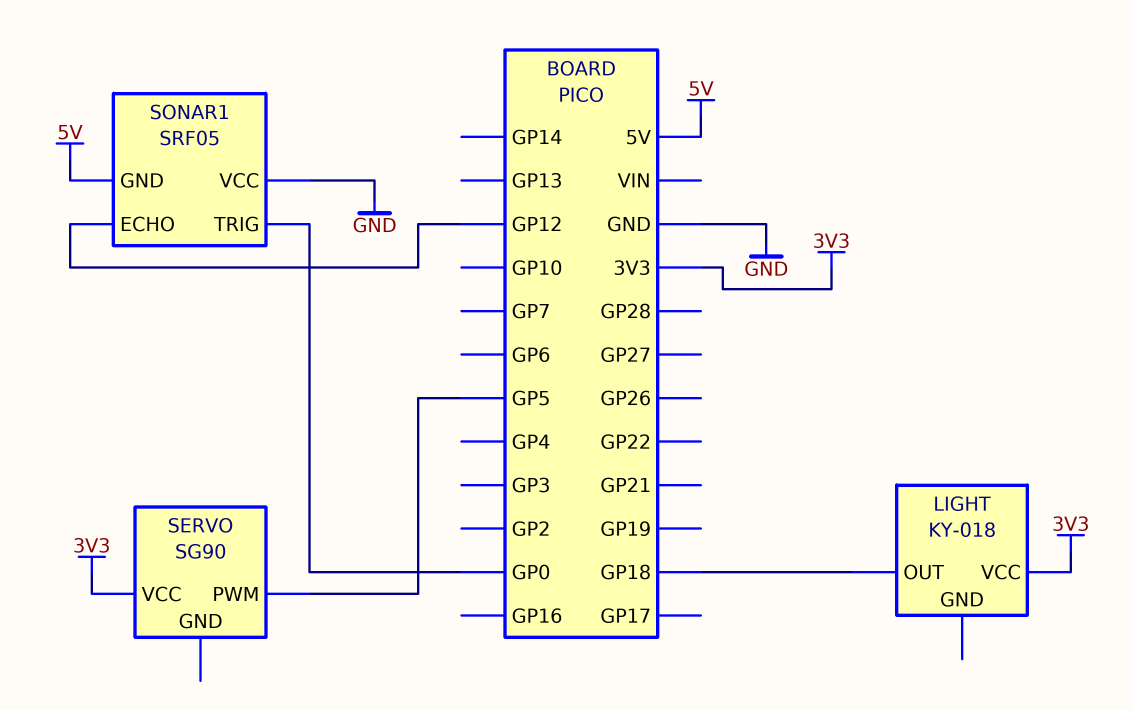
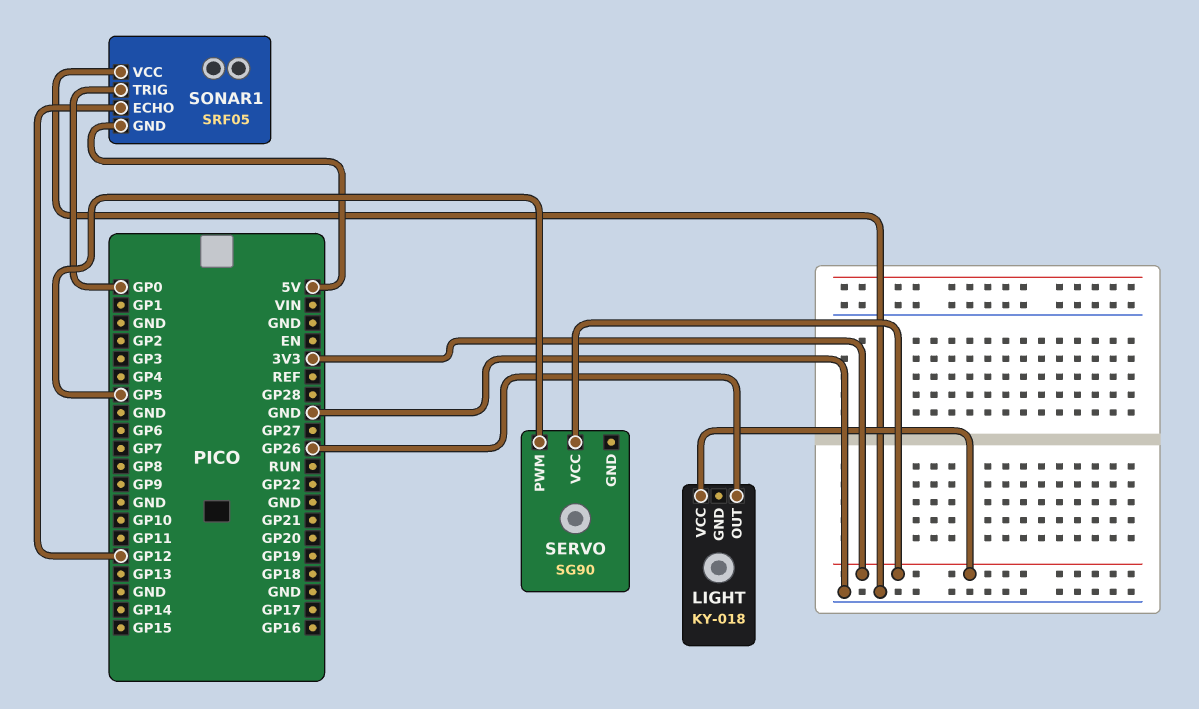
LIGHT pin OUT: GP18 -> GP26

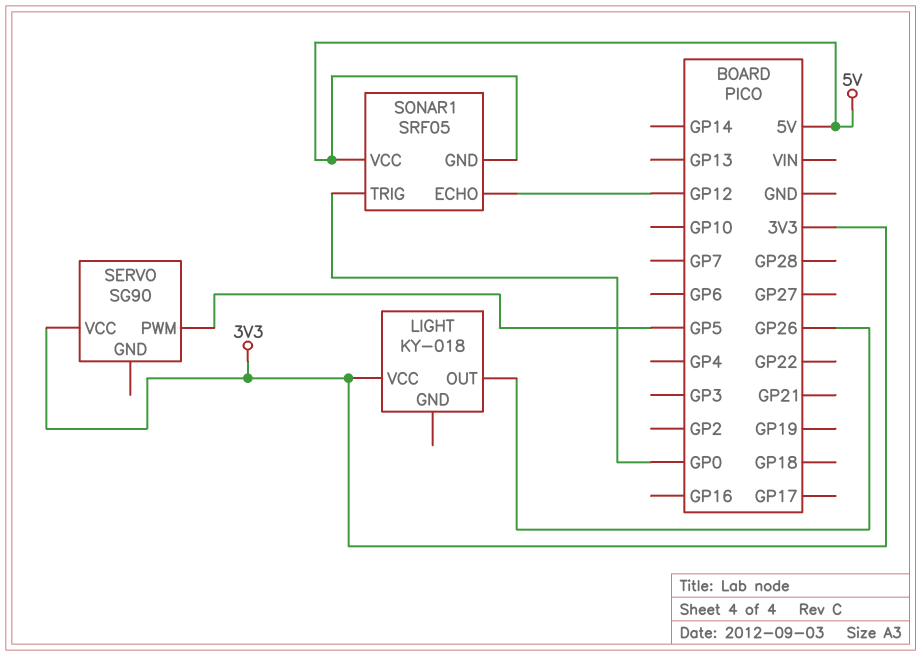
SONAR1 pin VCC: GND -> 5V

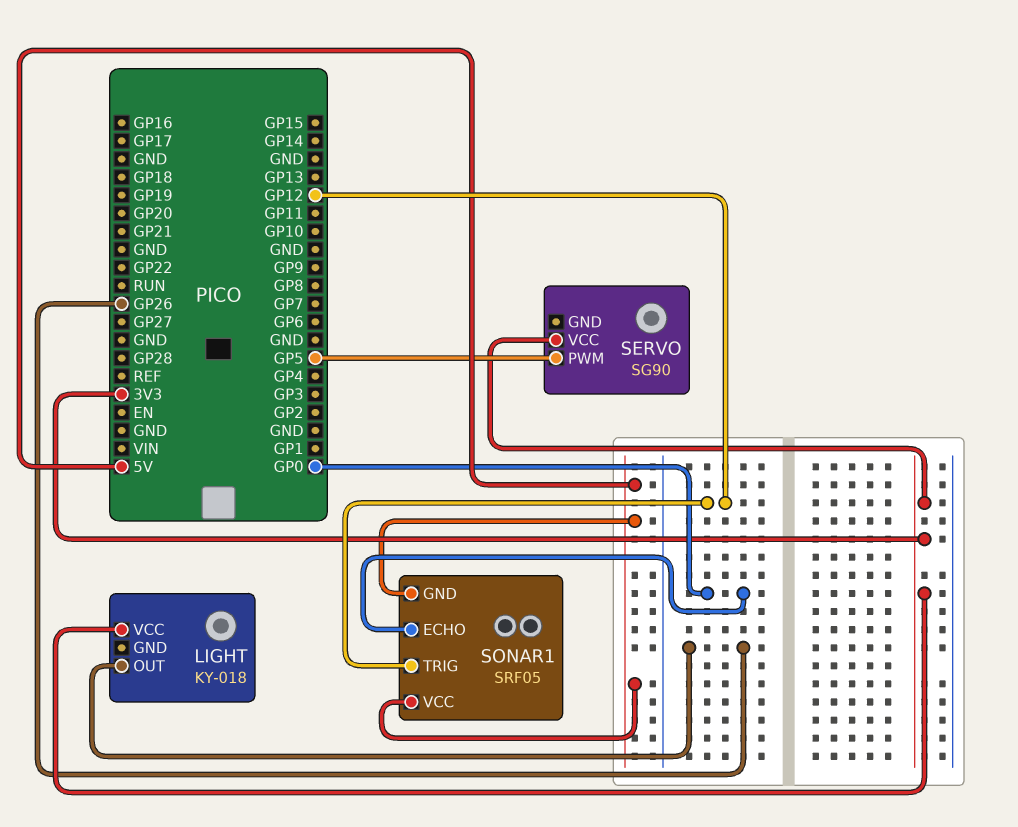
SONAR1 pin ECHO: GP12 -> GP0
SONAR1 pin TRIG: GP0 -> GP12

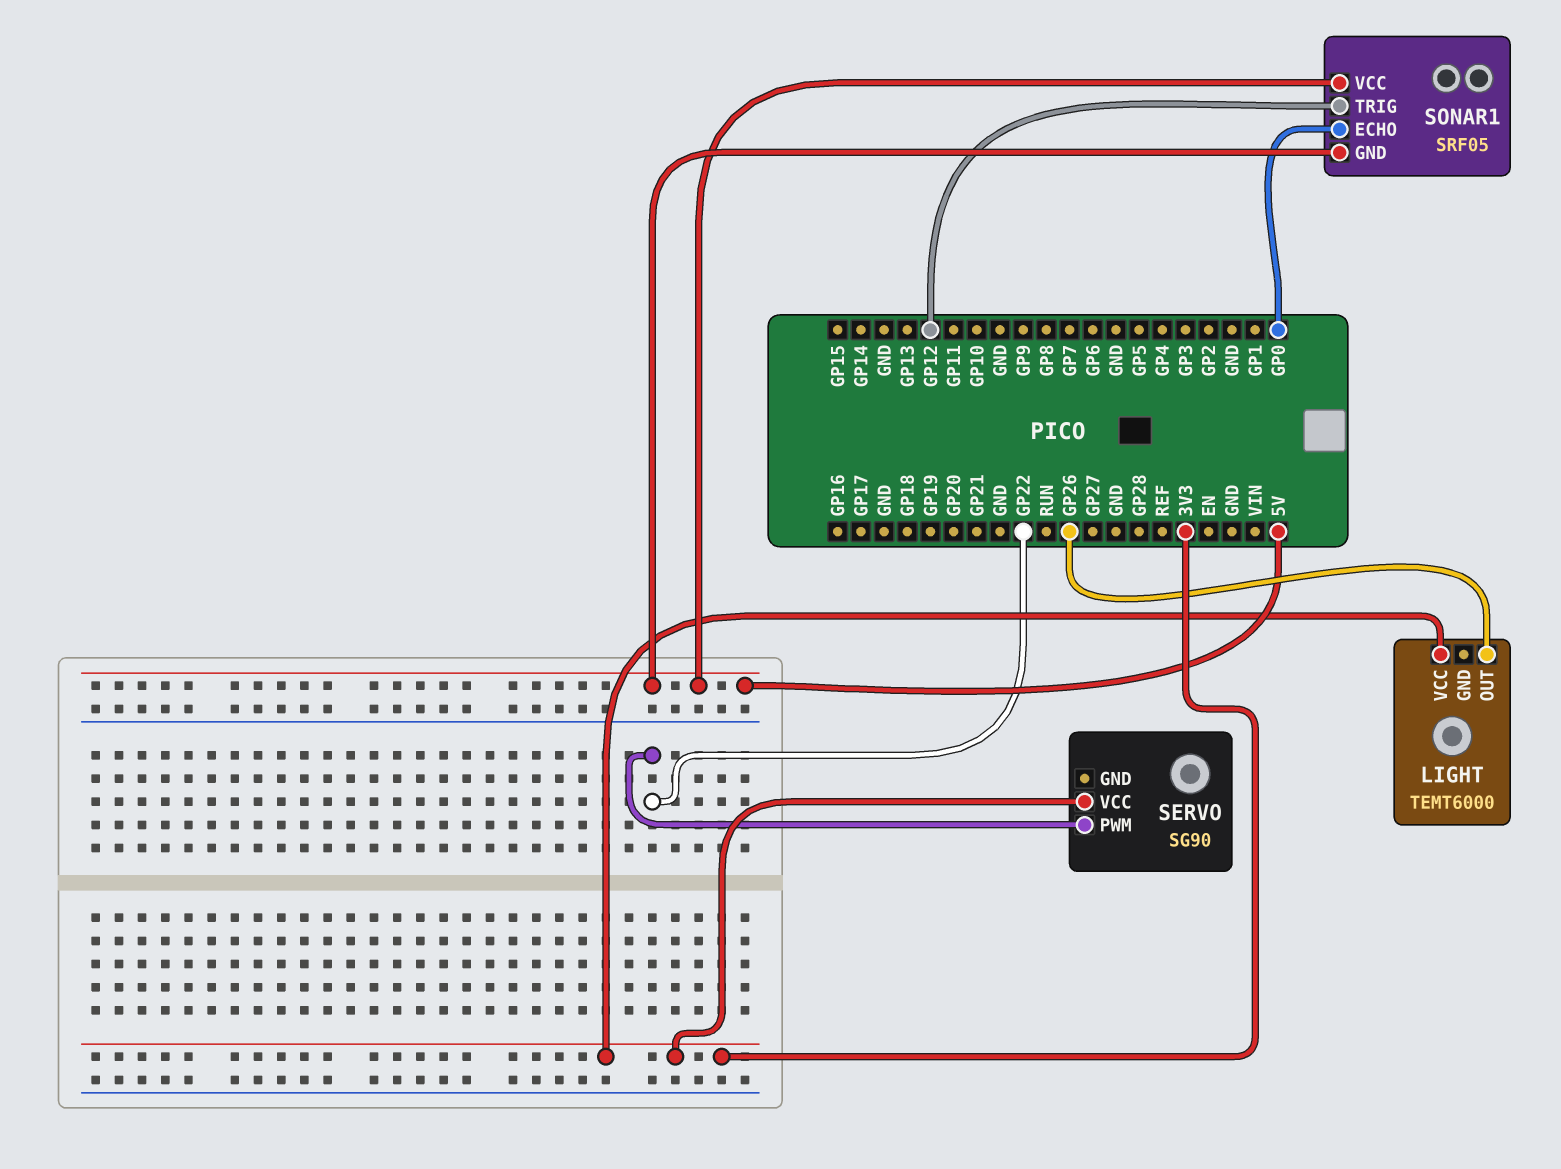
LIGHT: KY-018 -> TEMT6000
SERVO pin PWM: GP5 -> GP22

